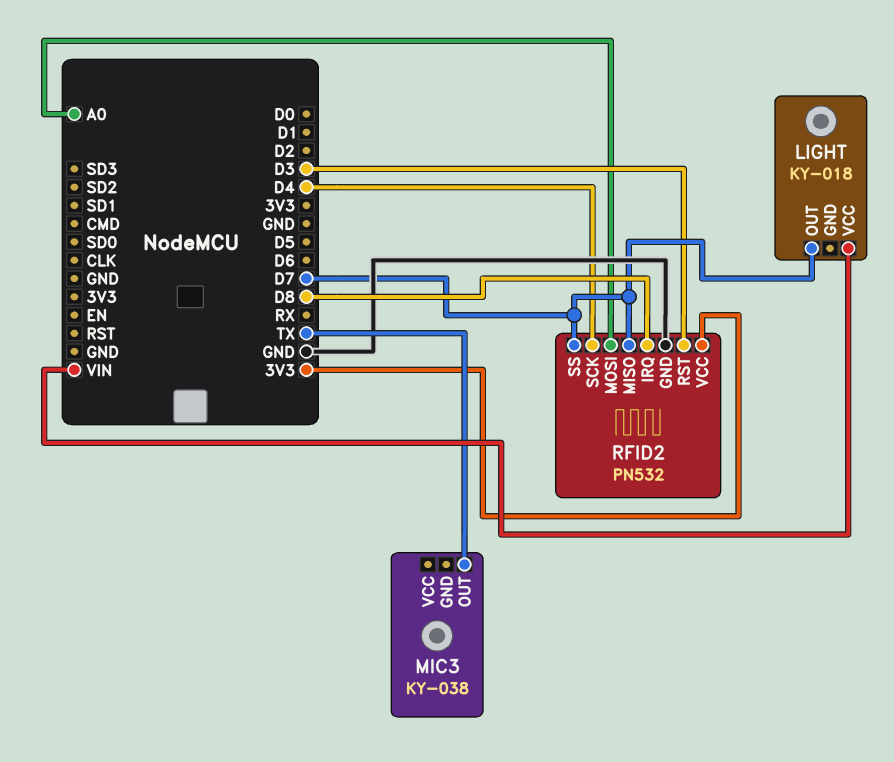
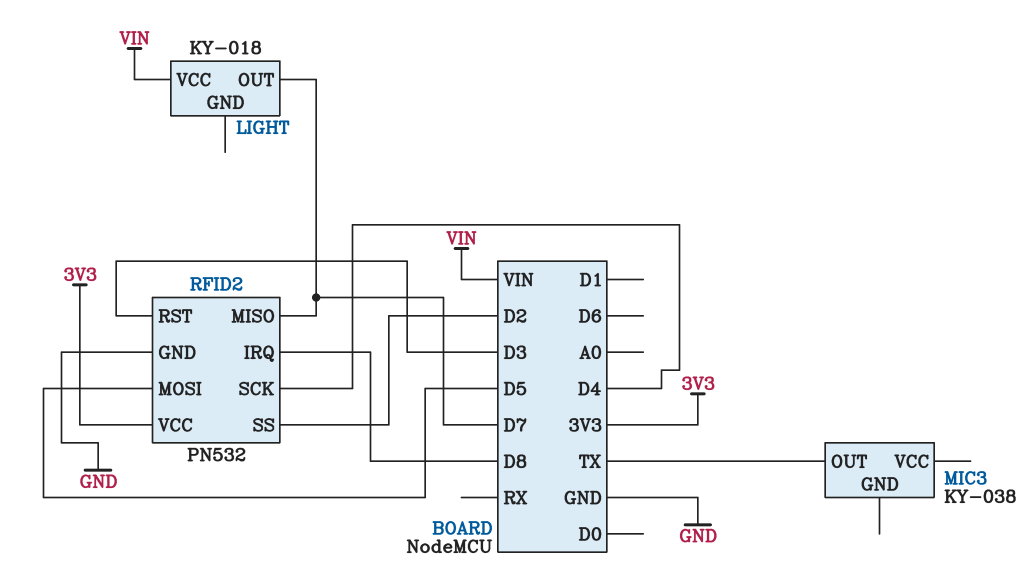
RFID2 pin MOSI: A0 -> D5
RFID2 pin SS: D7 -> D2

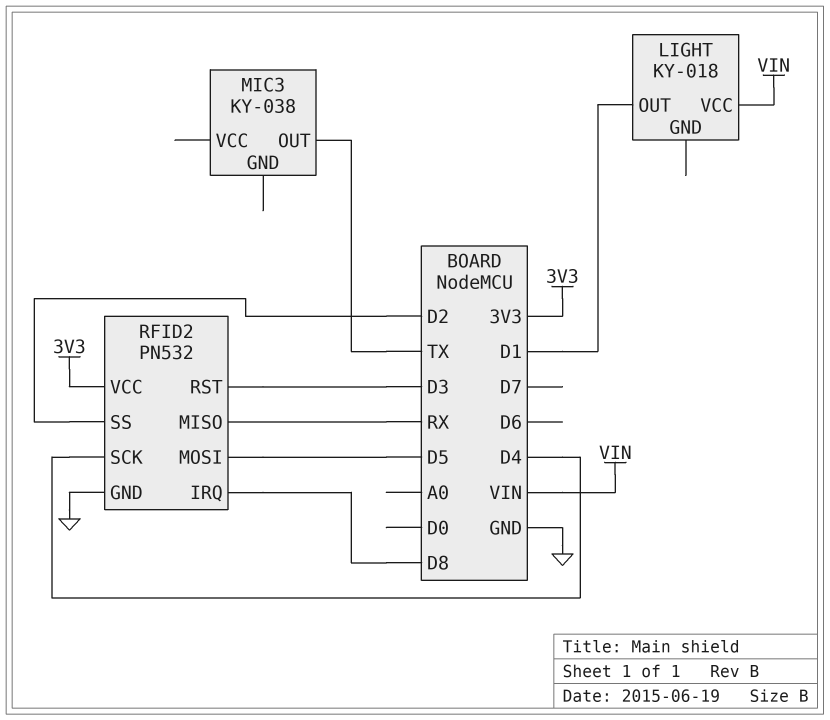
LIGHT pin OUT: D7 -> D1
RFID2 pin MISO: D7 -> RX

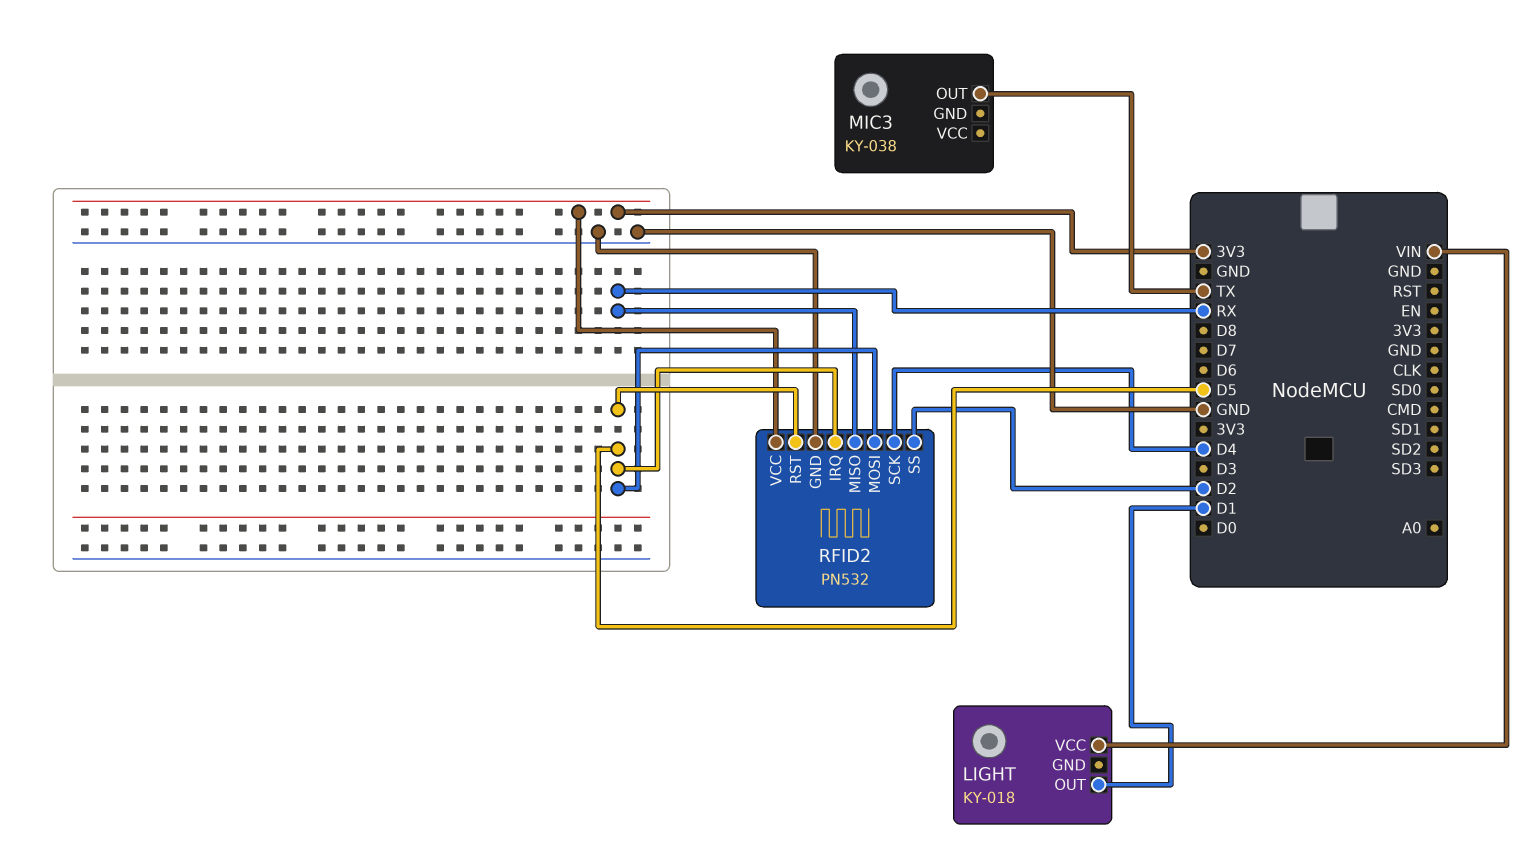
RFID2 pin IRQ: D8 -> D5
RFID2 pin RST: D3 -> D5

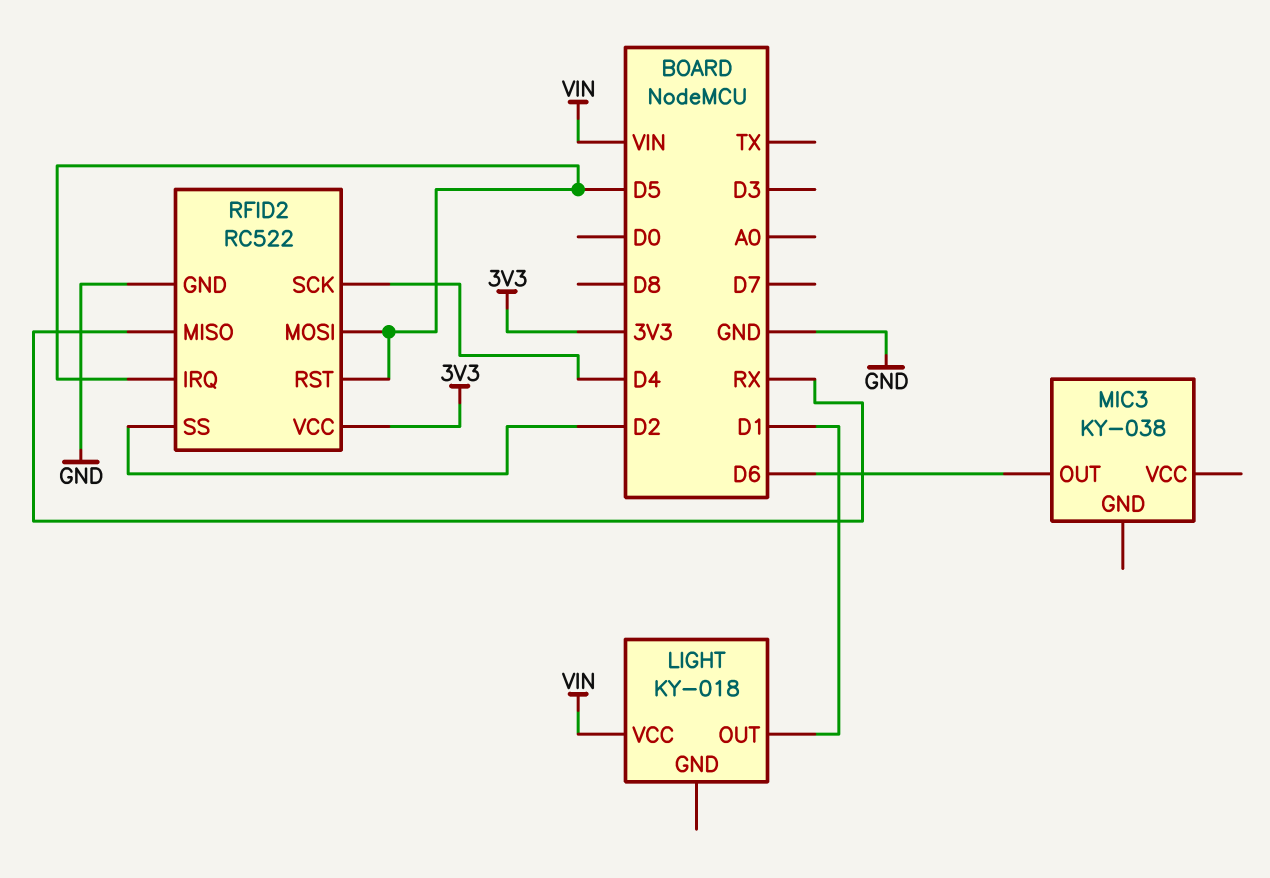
MIC3 pin OUT: TX -> D6
RFID2: PN532 -> RC522

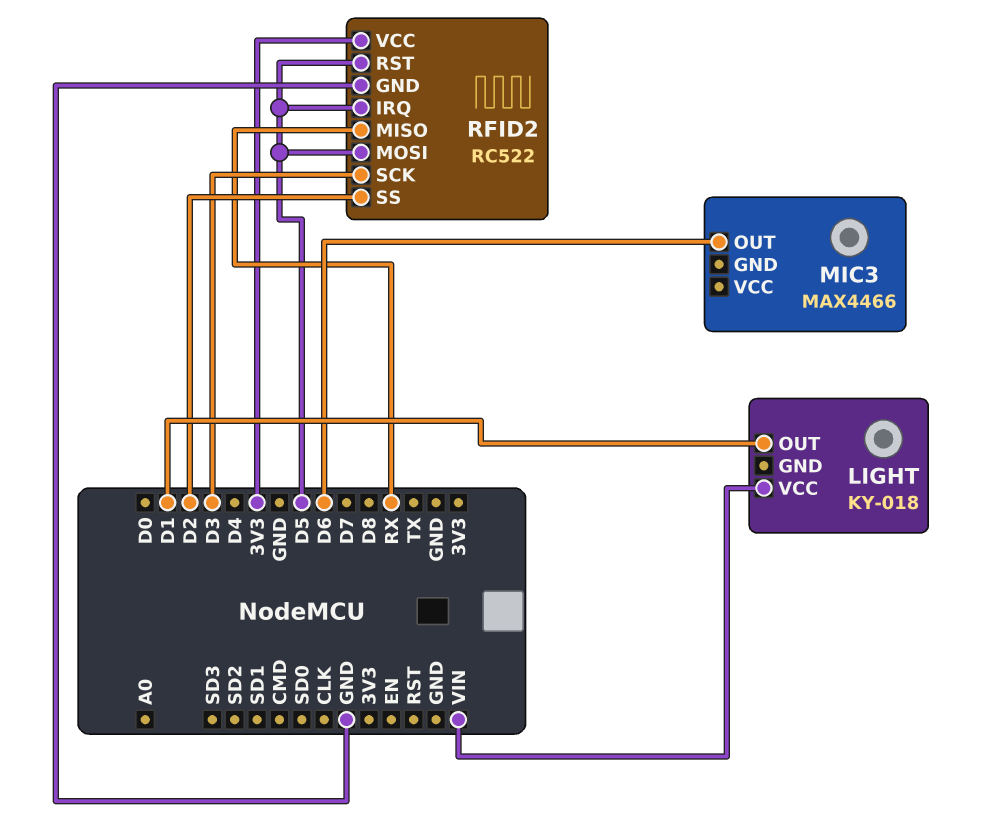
MIC3: KY-038 -> MAX4466
RFID2 pin SCK: D4 -> D3

